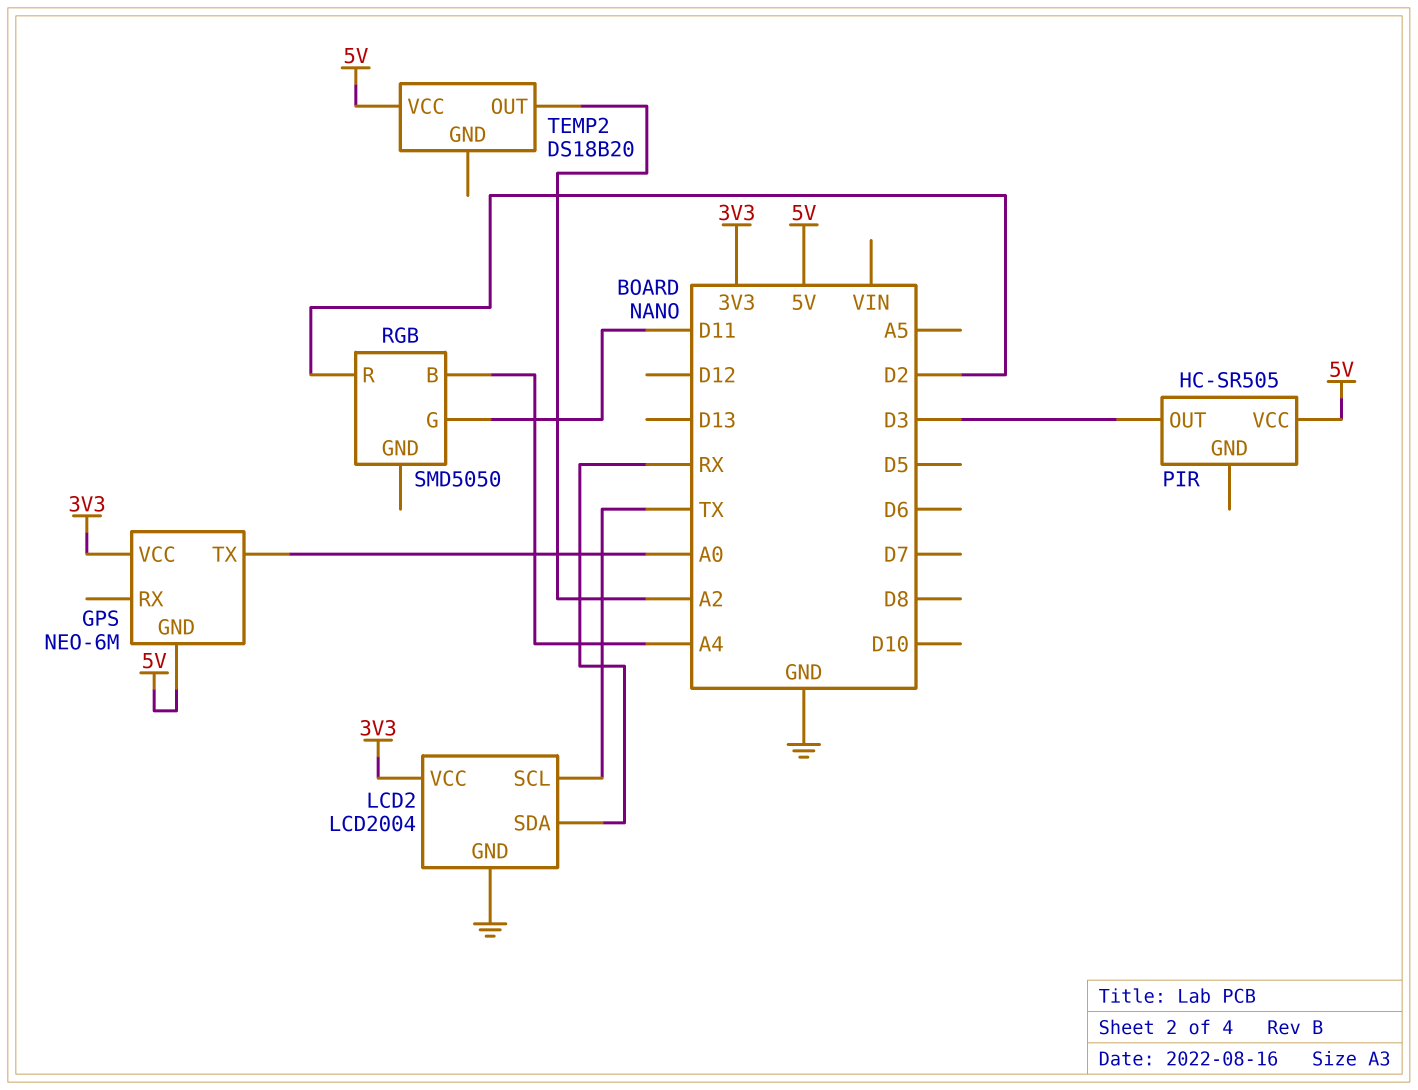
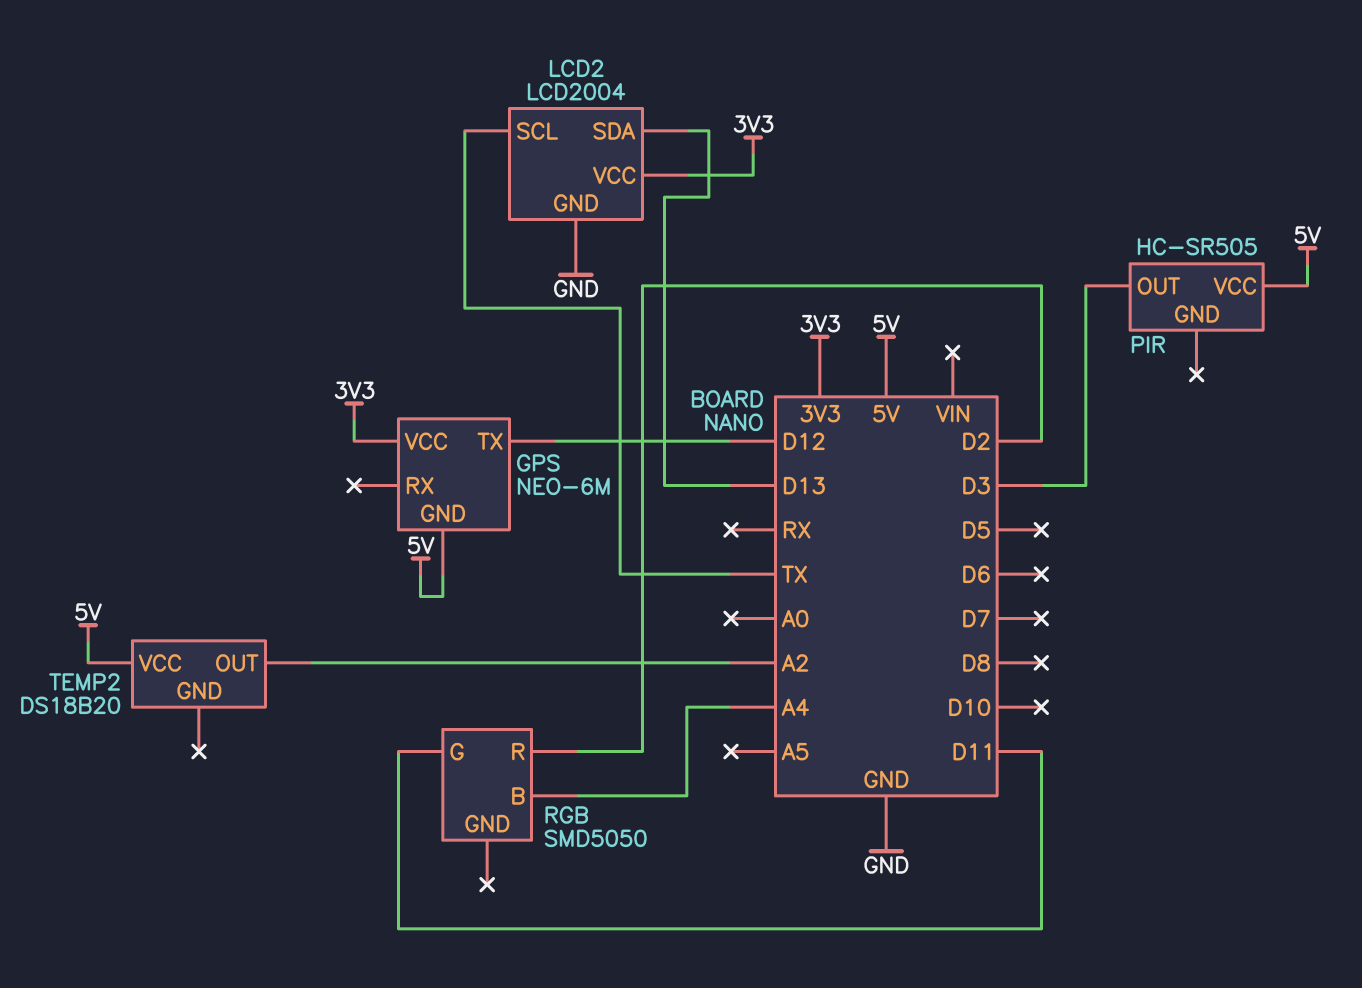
GPS pin TX: A0 -> D12
LCD2 pin SDA: RX -> D13

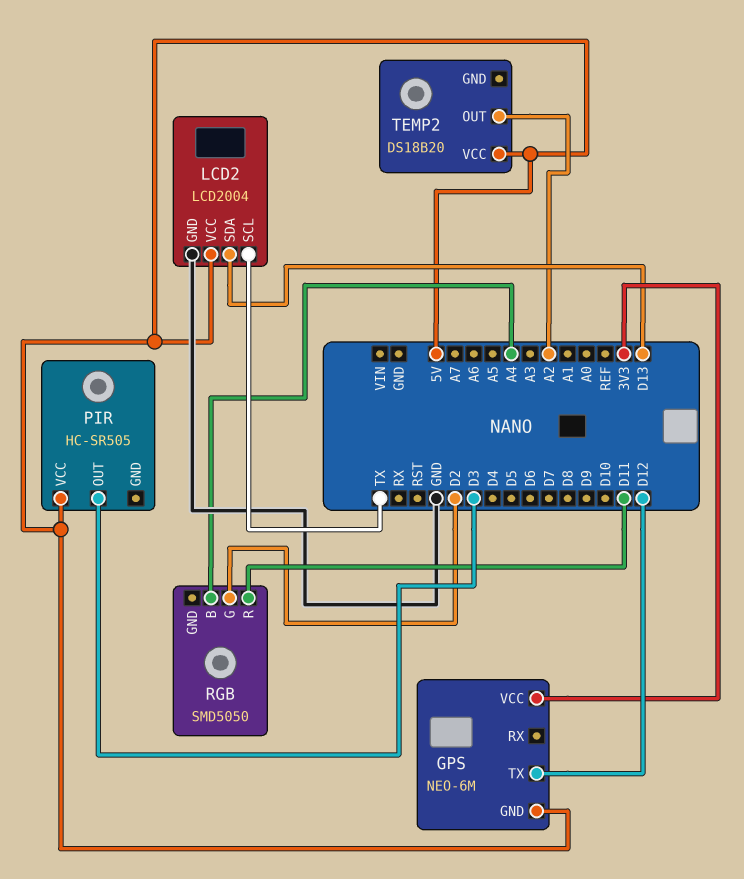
LCD2 pin VCC: 3V3 -> 5V
RGB pin G: D11 -> D2
RGB pin R: D2 -> D11

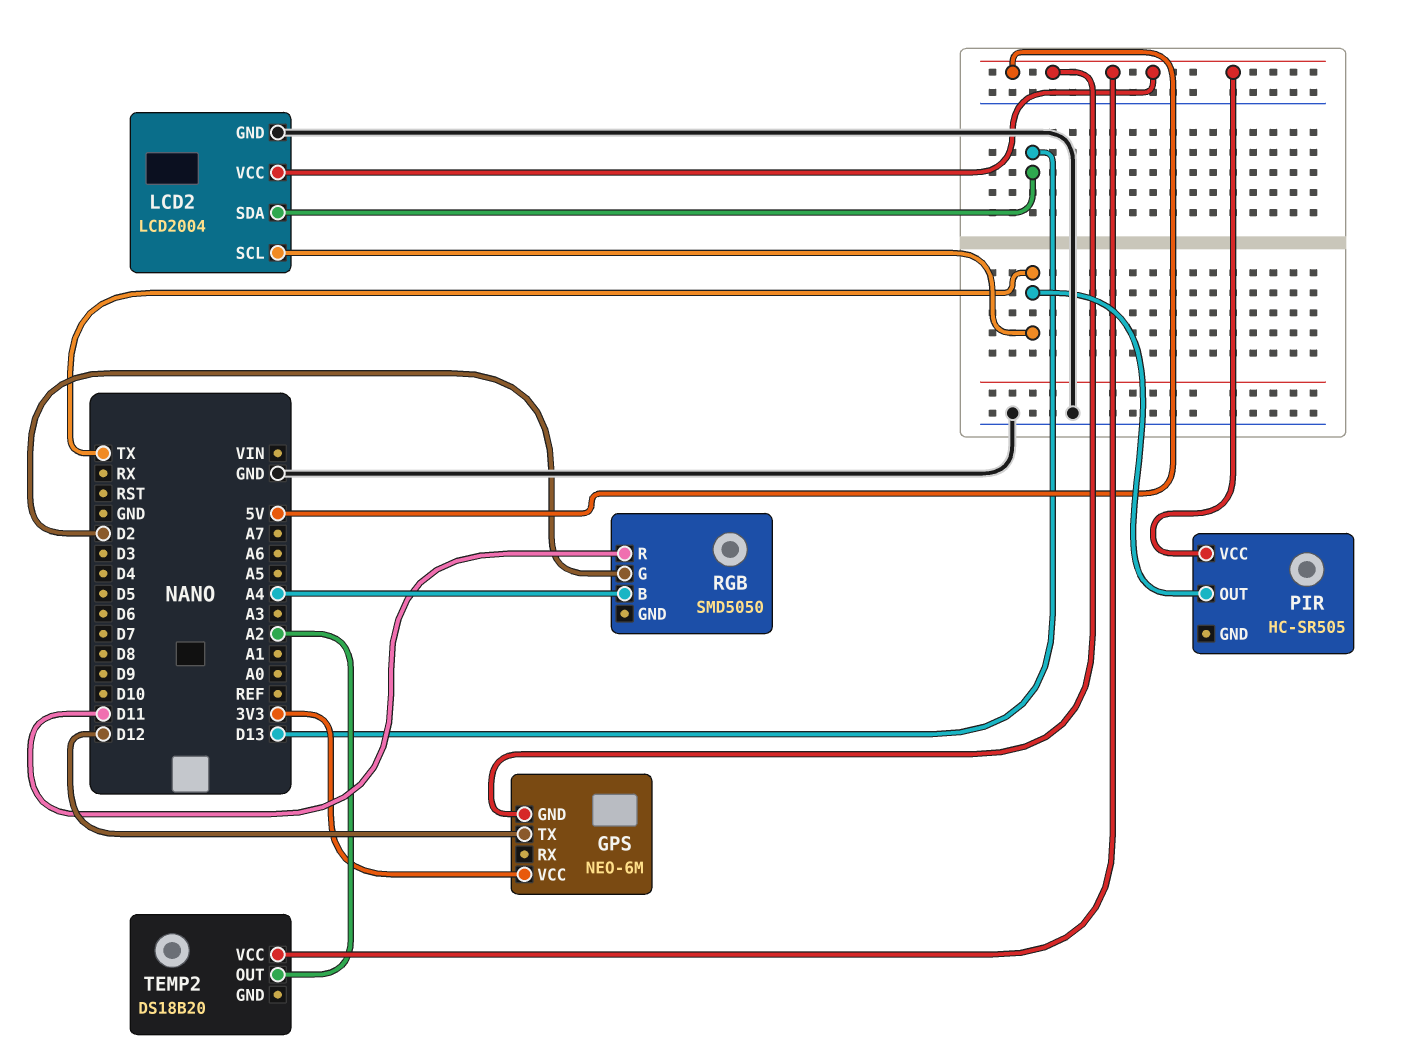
PIR pin OUT: D3 -> TX

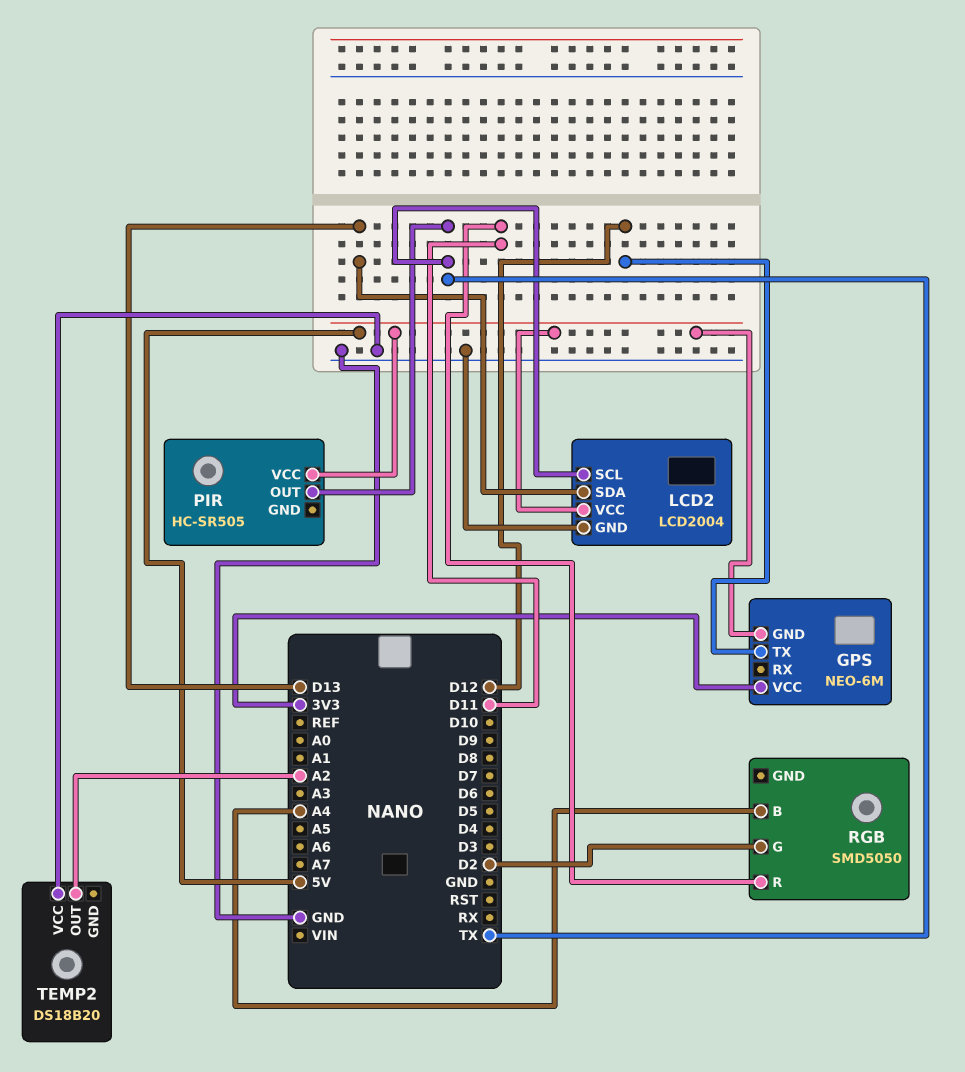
TEMP2 pin VCC: 5V -> GND

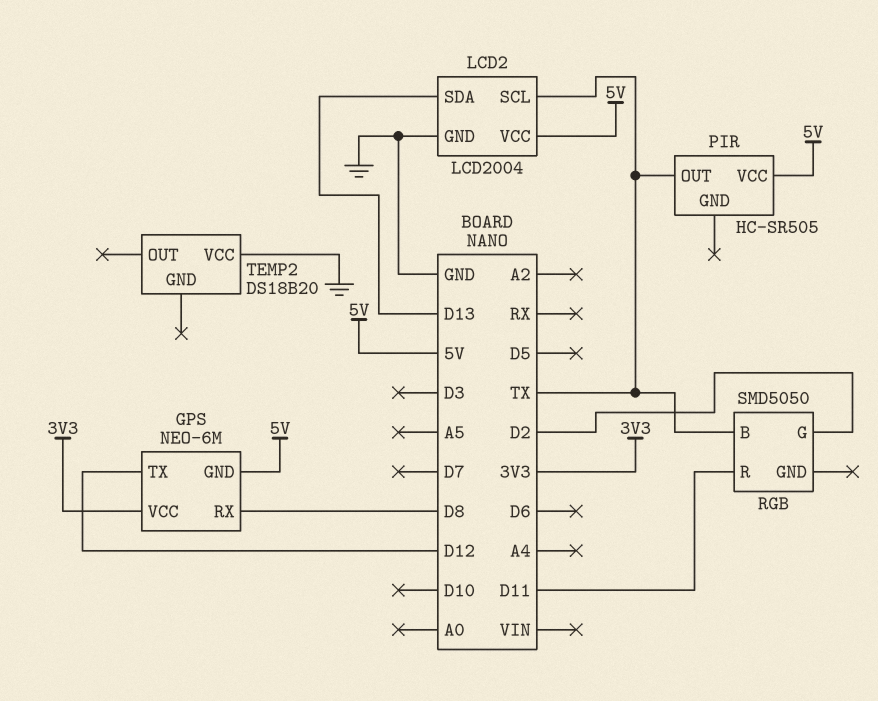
GPS pin RX: none -> D8
RGB pin B: A4 -> TX
TEMP2 pin OUT: A2 -> none

